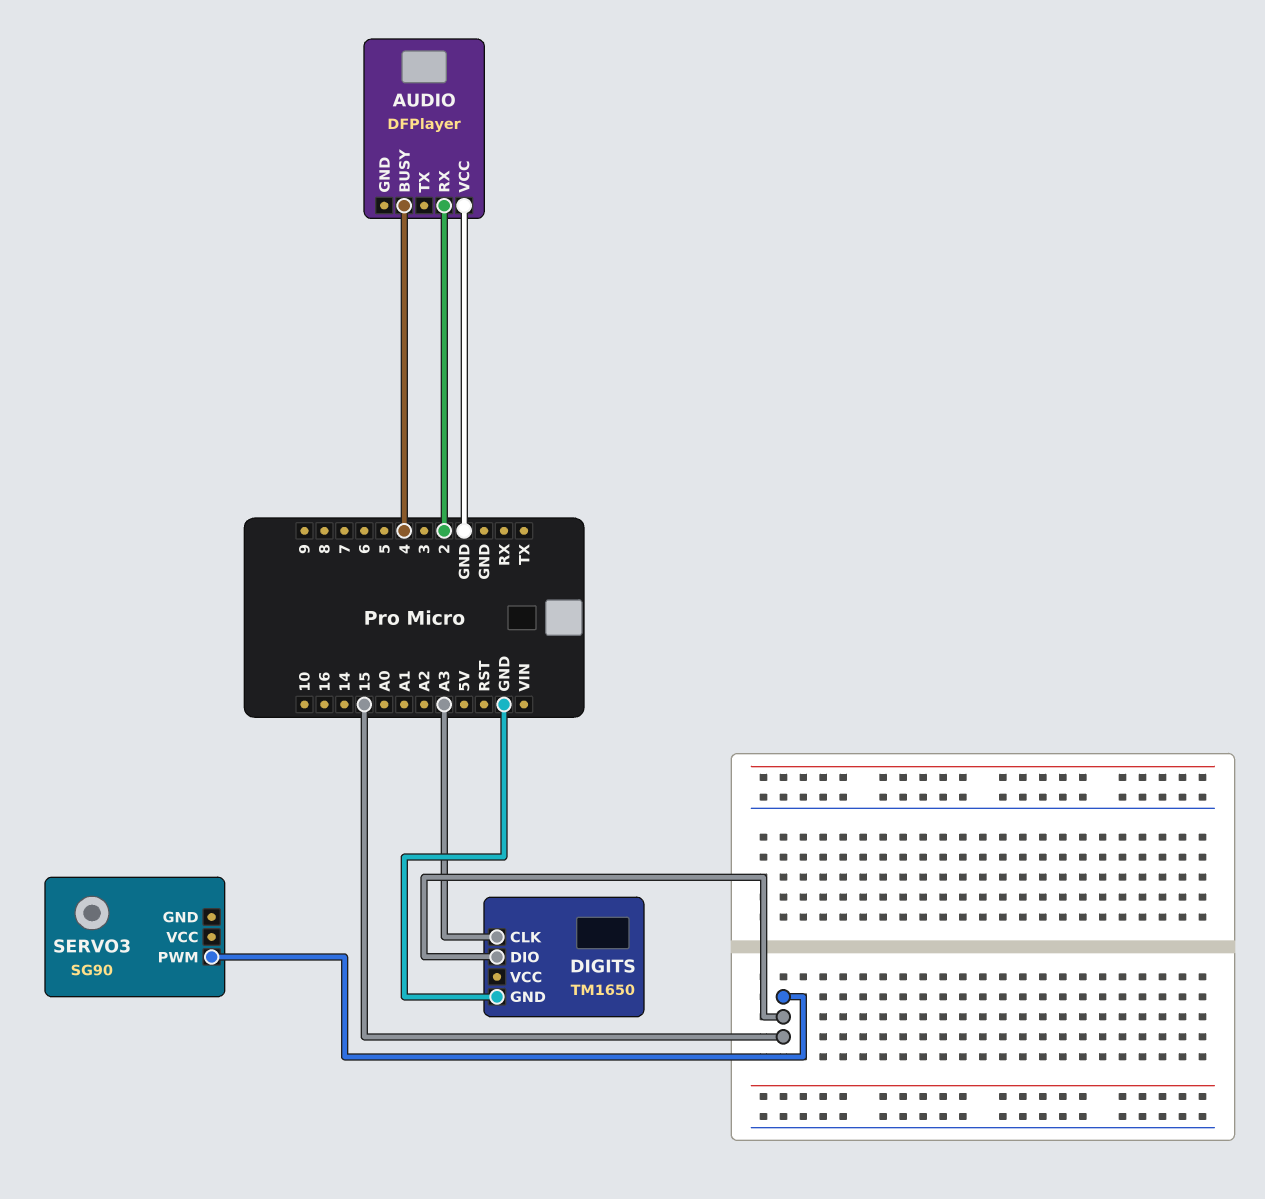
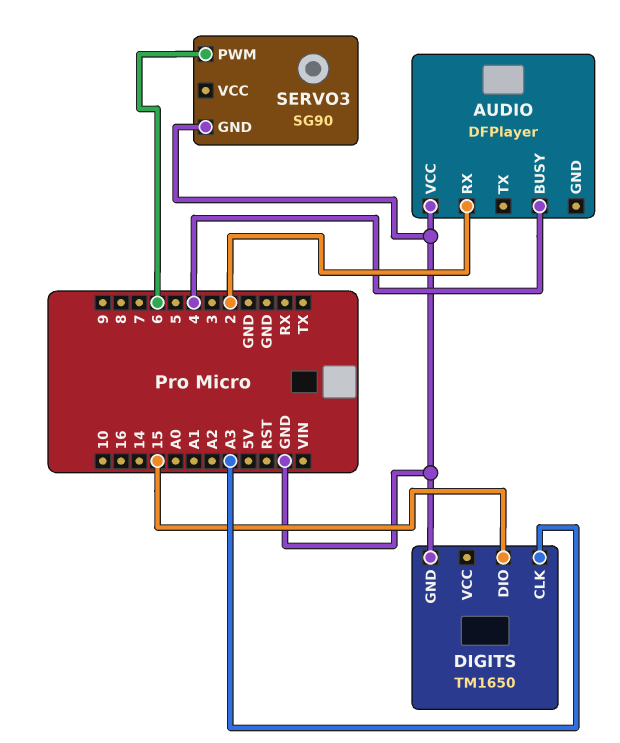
SERVO3 pin GND: none -> GND
SERVO3 pin PWM: 15 -> 6

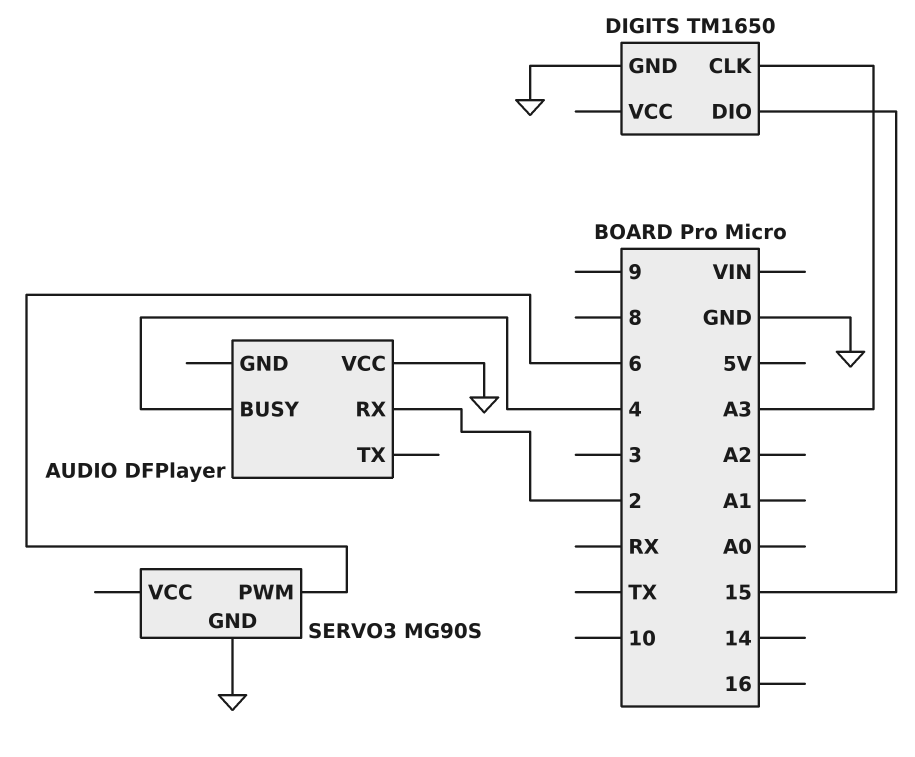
SERVO3: SG90 -> MG90S

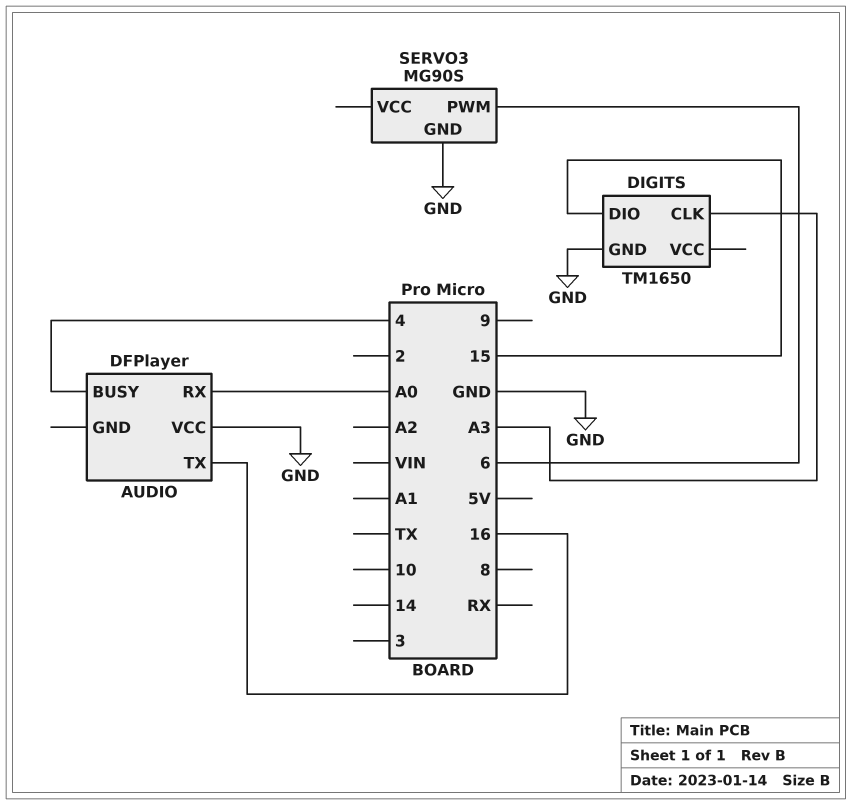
AUDIO pin RX: 2 -> A0
AUDIO pin TX: none -> 16

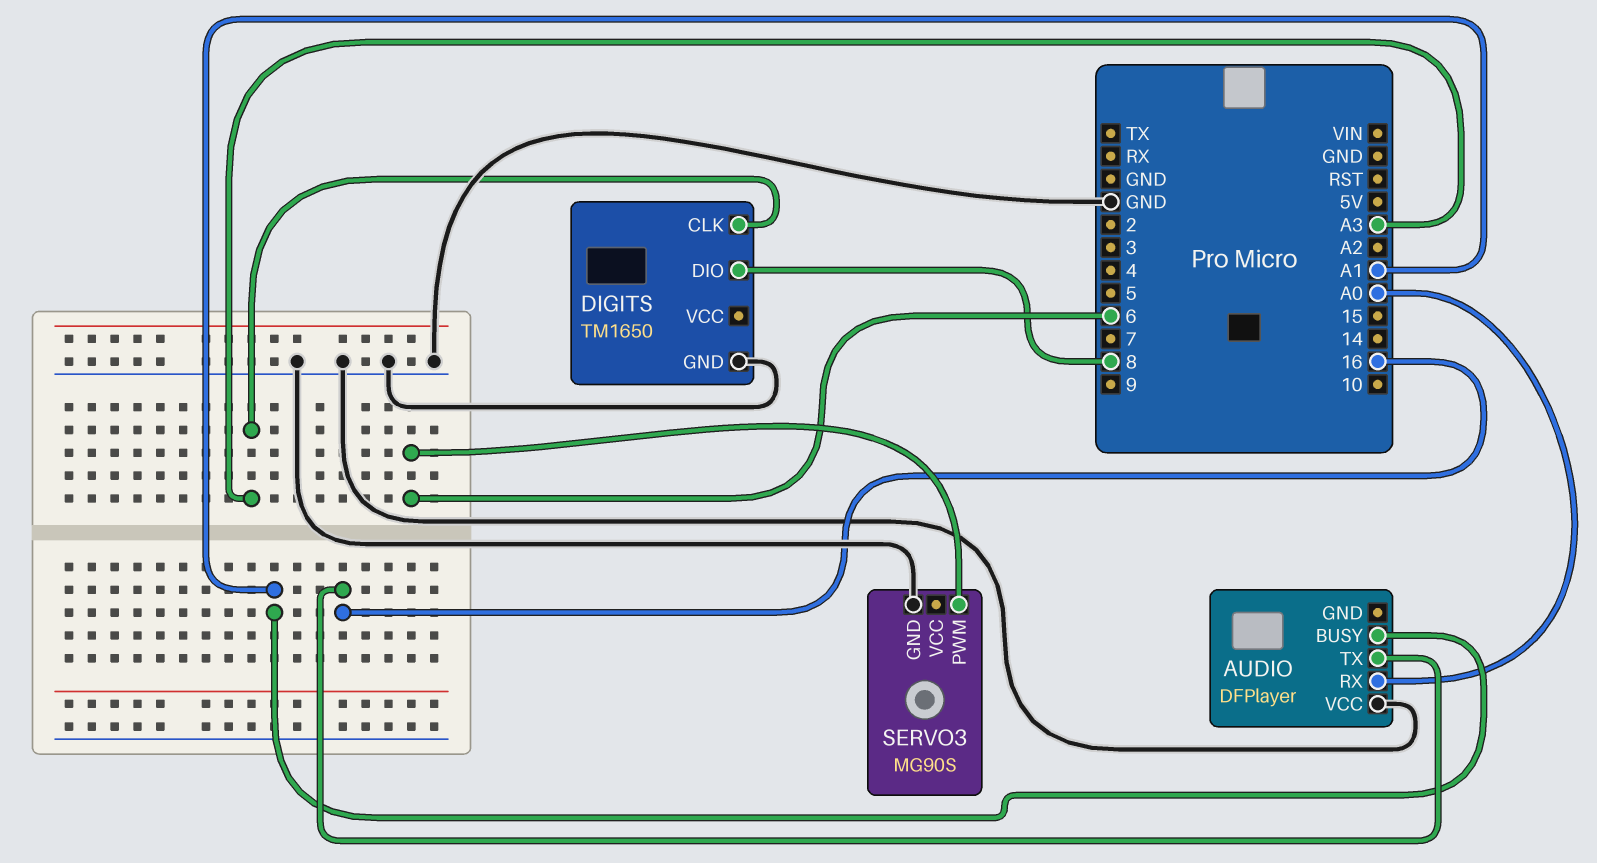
AUDIO pin BUSY: 4 -> A1
DIGITS pin DIO: 15 -> 8

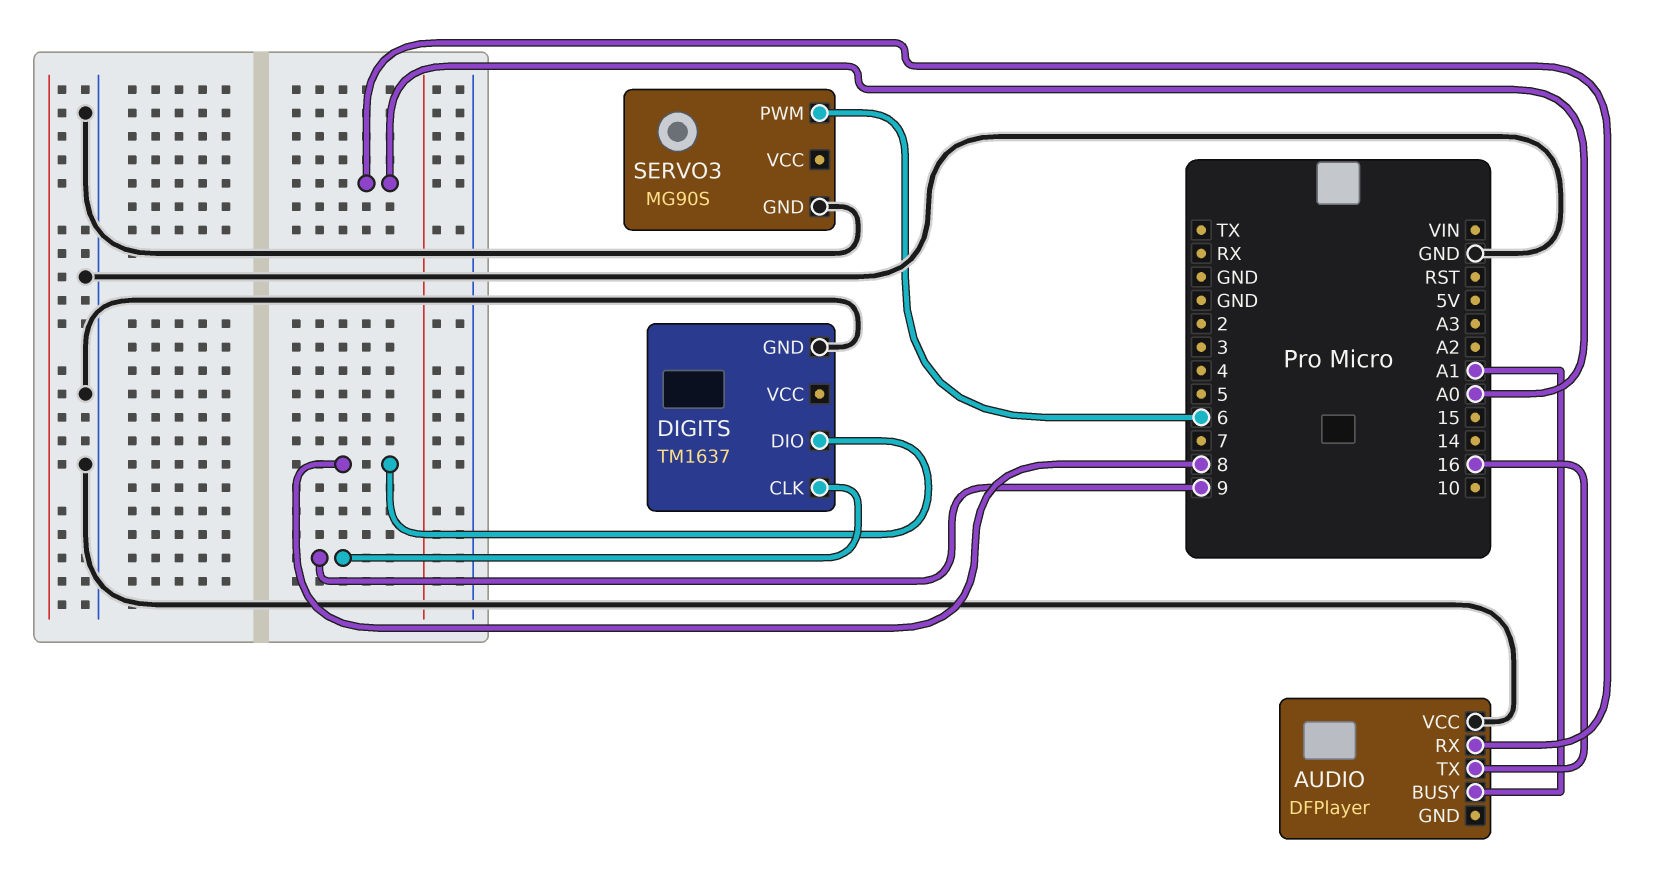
DIGITS: TM1650 -> TM1637
DIGITS pin CLK: A3 -> 9

